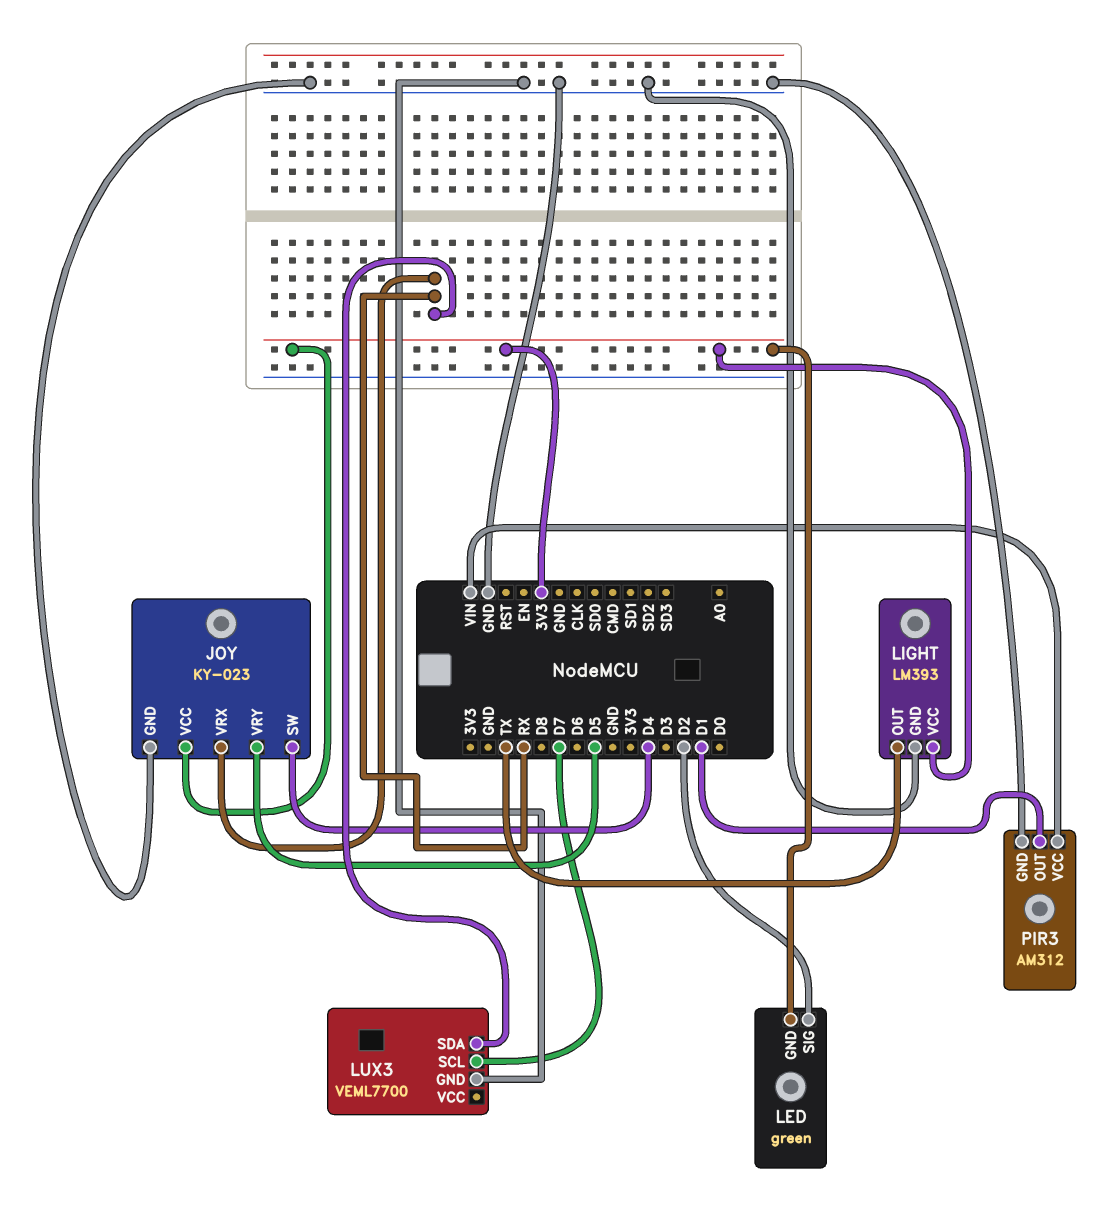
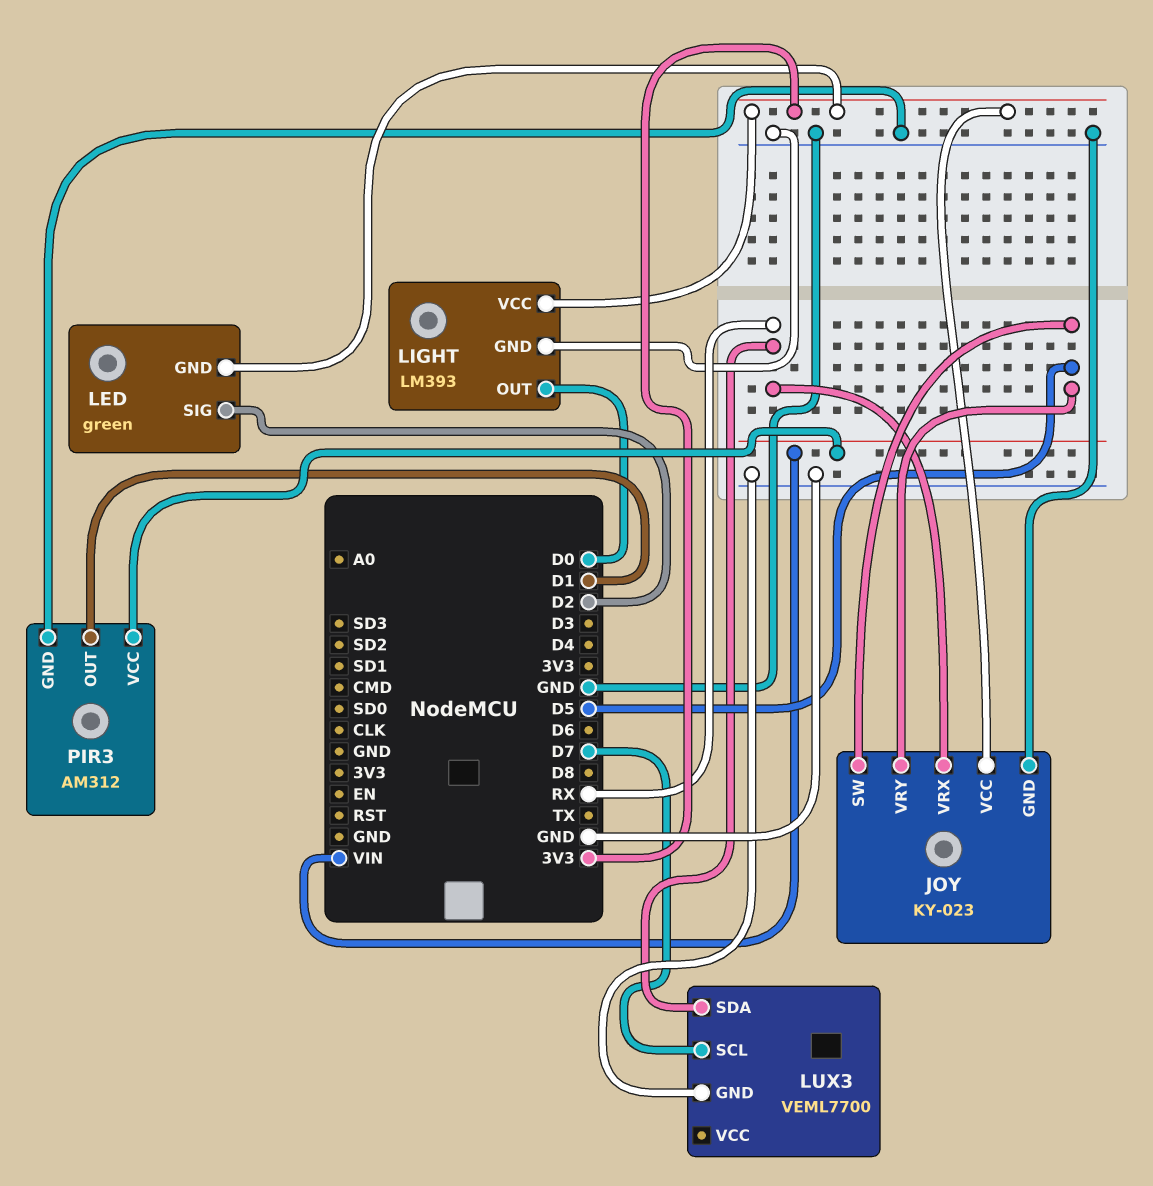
JOY pin SW: D4 -> D5
LIGHT pin OUT: TX -> D0

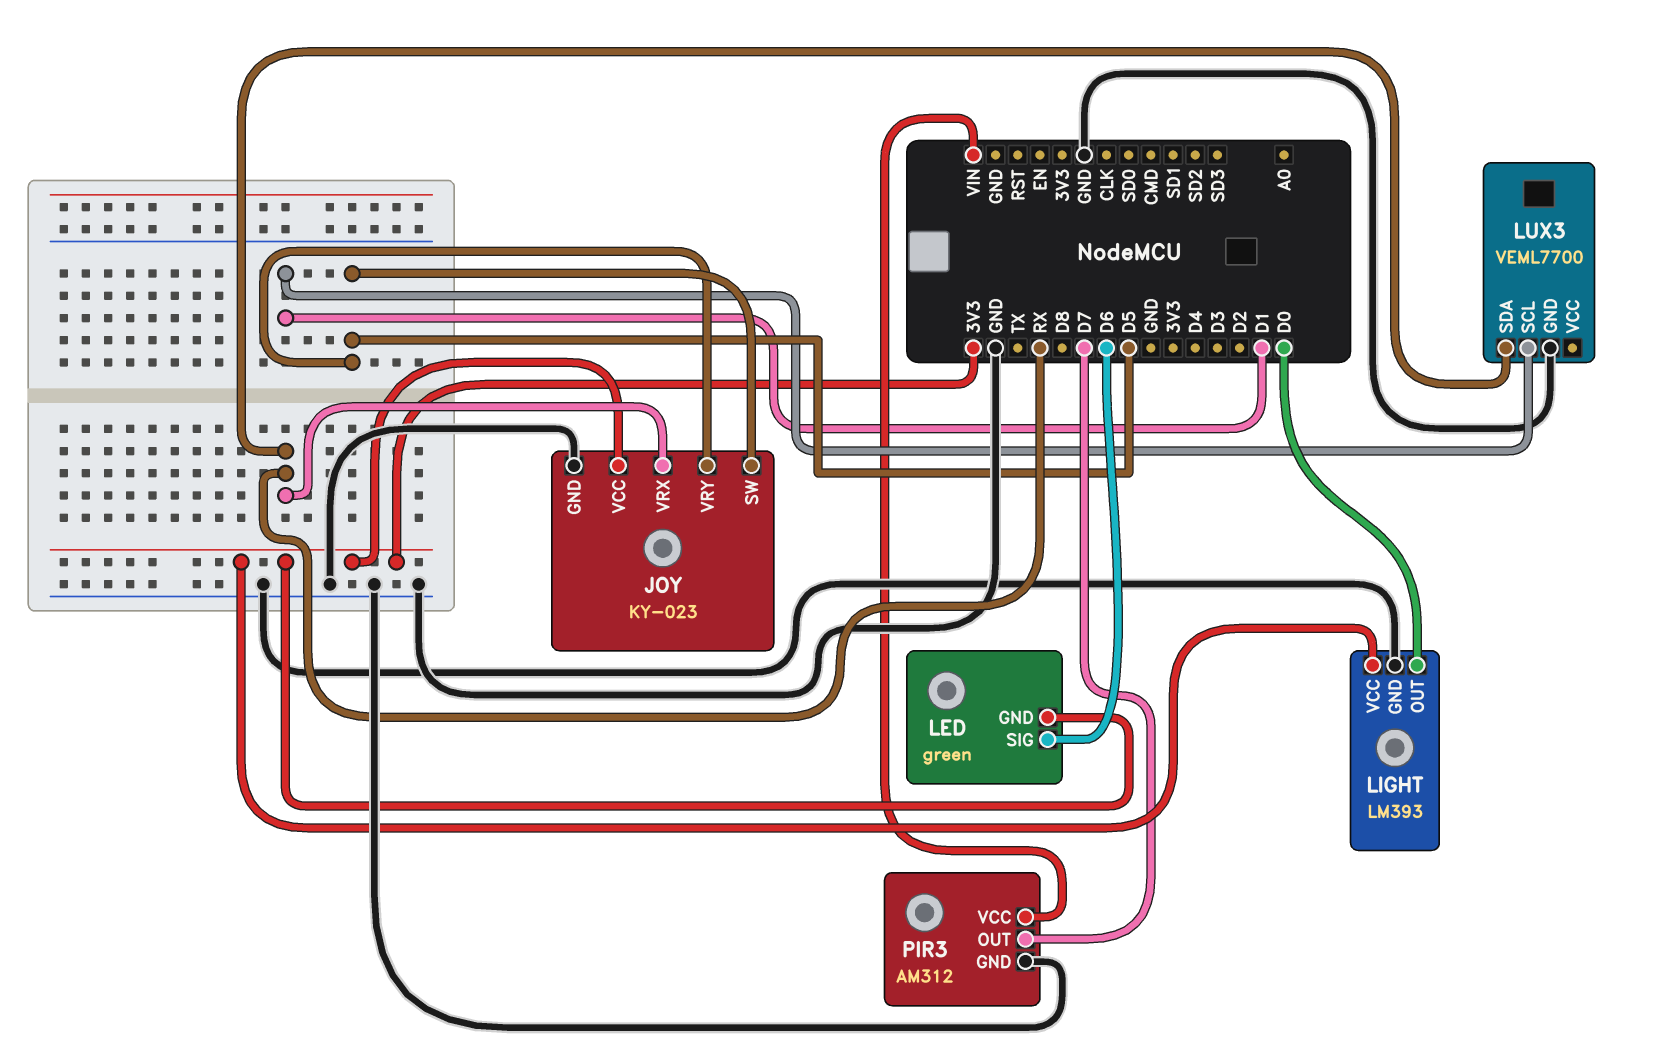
LED pin SIG: D2 -> D6
LUX3 pin SCL: D7 -> D1
PIR3 pin OUT: D1 -> D7

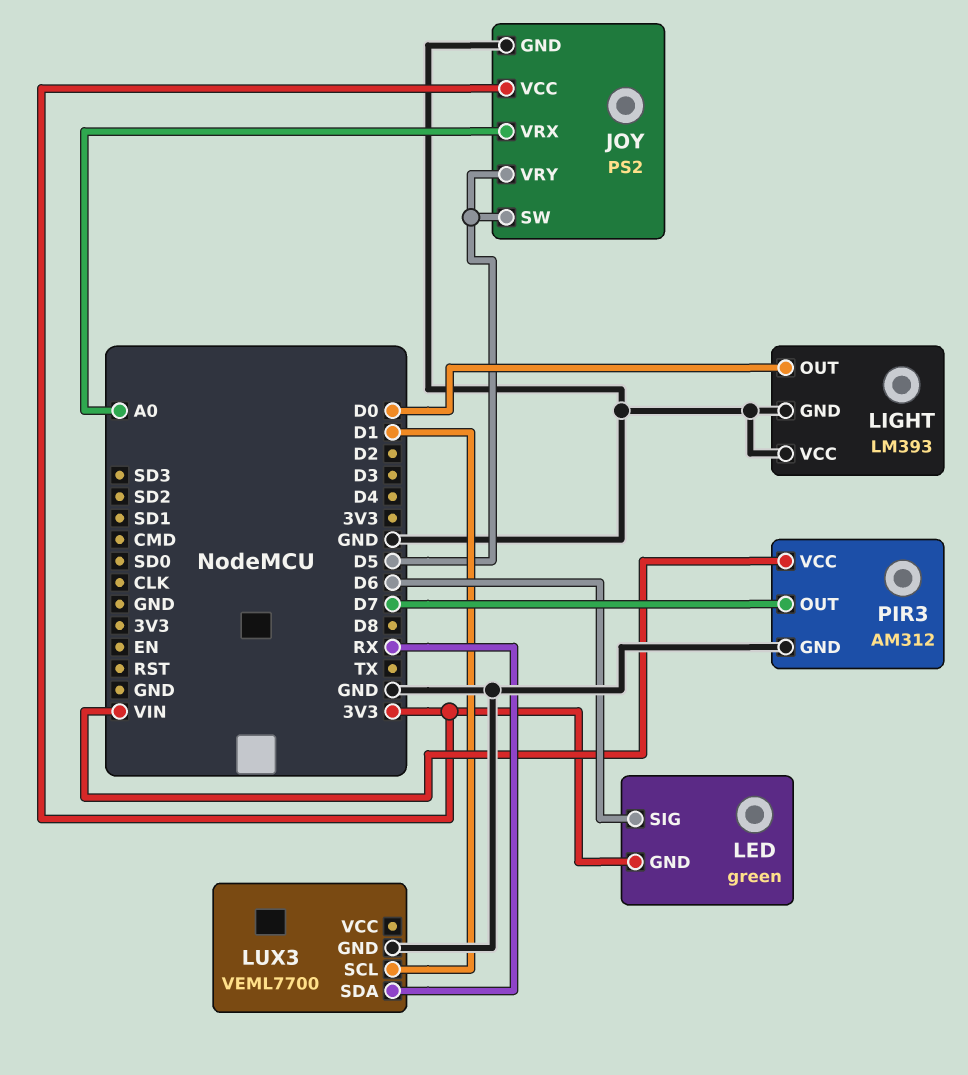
JOY: KY-023 -> PS2
JOY pin VRX: RX -> A0
LIGHT pin VCC: 3V3 -> GND

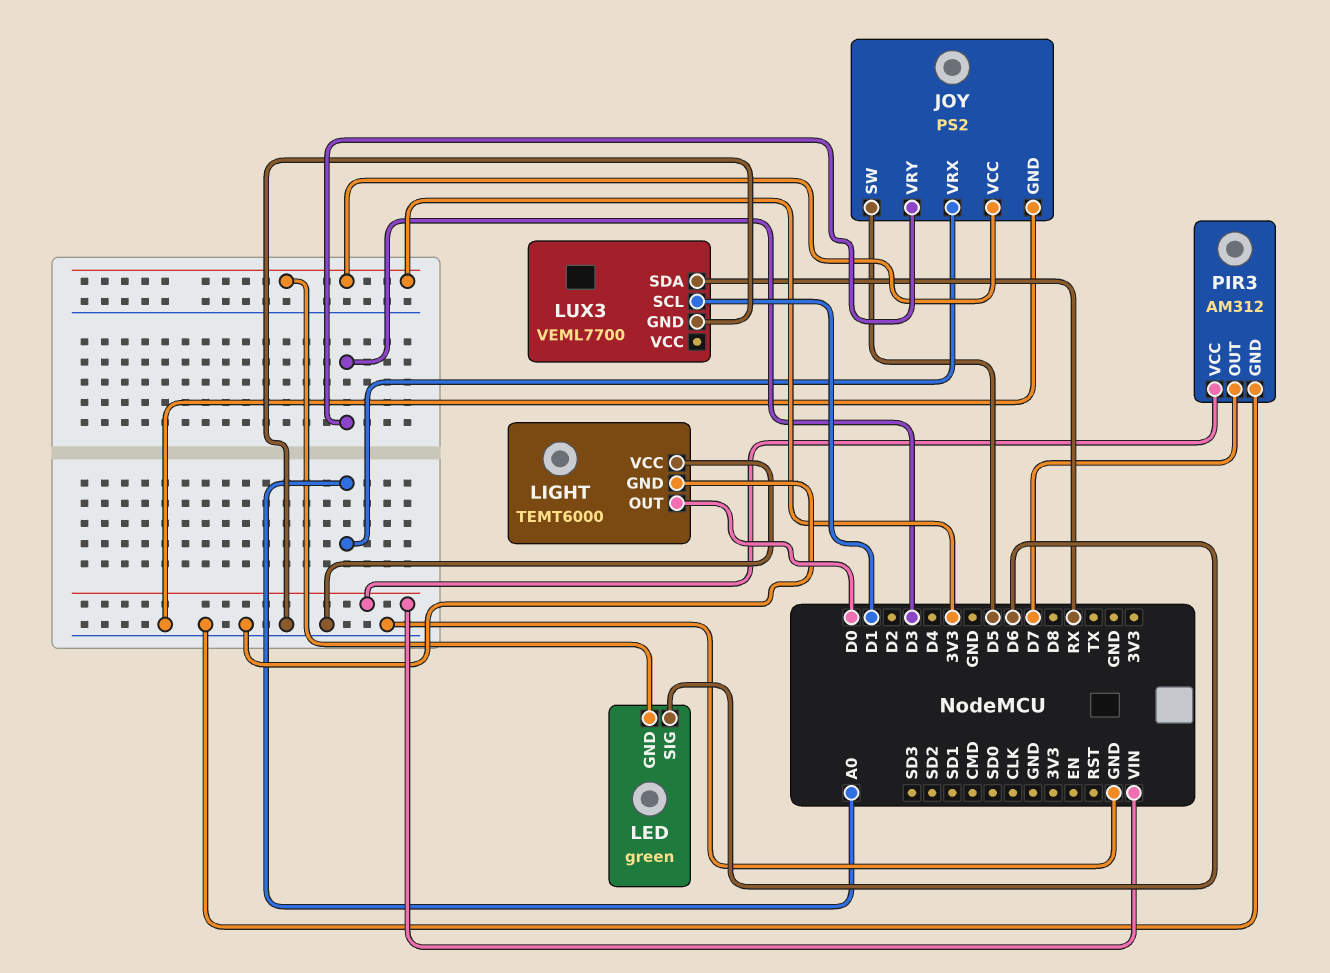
JOY pin VRY: D5 -> D3
LIGHT: LM393 -> TEMT6000

